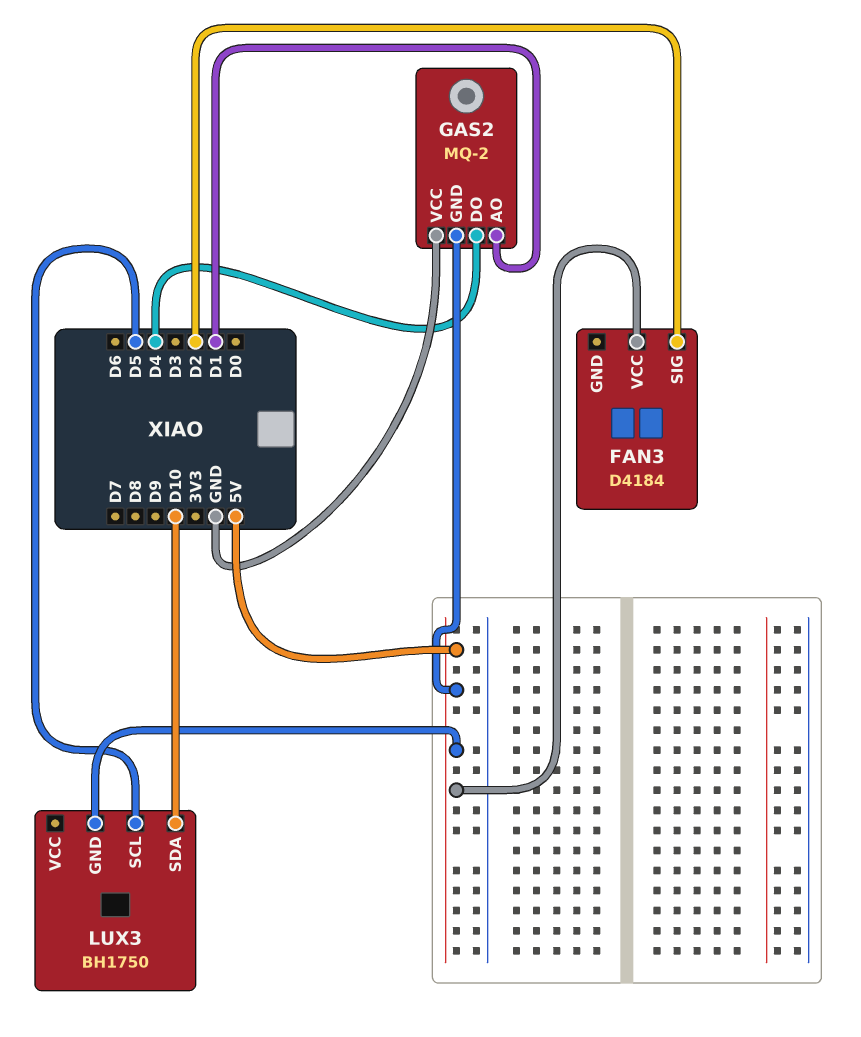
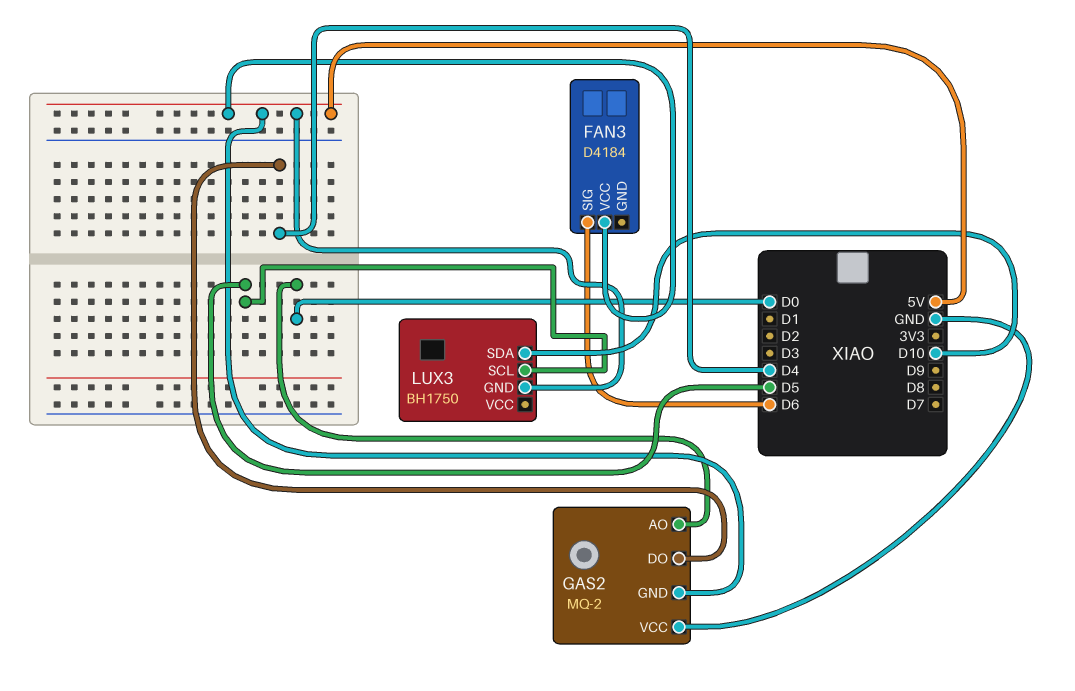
FAN3 pin SIG: D2 -> D6
GAS2 pin AO: D1 -> D0

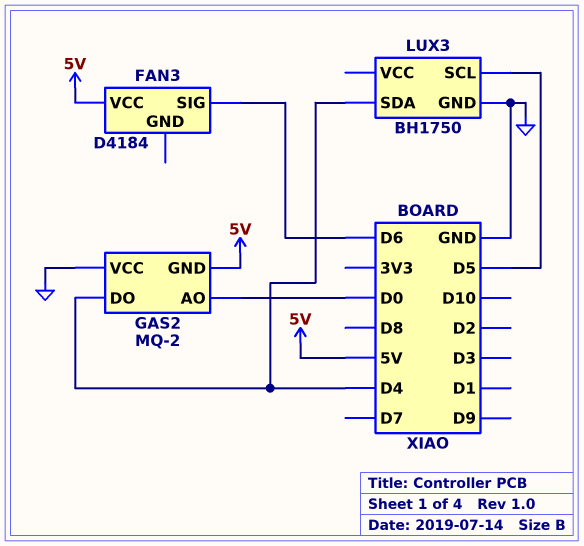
LUX3 pin GND: 5V -> GND
LUX3 pin SDA: D10 -> D4

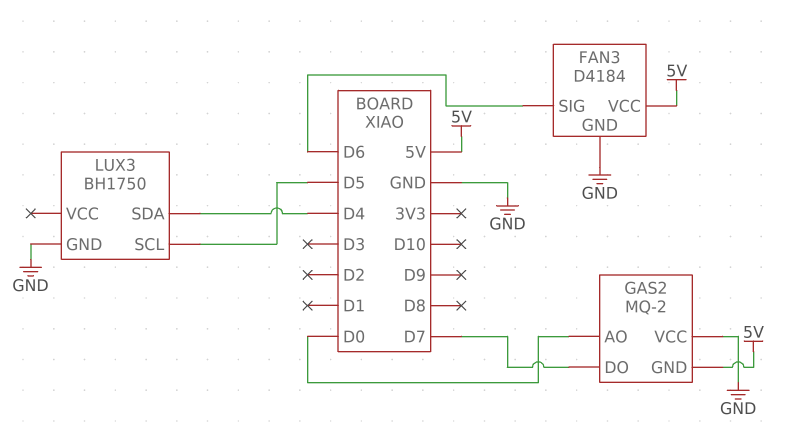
FAN3 pin GND: none -> GND
GAS2 pin DO: D4 -> D7

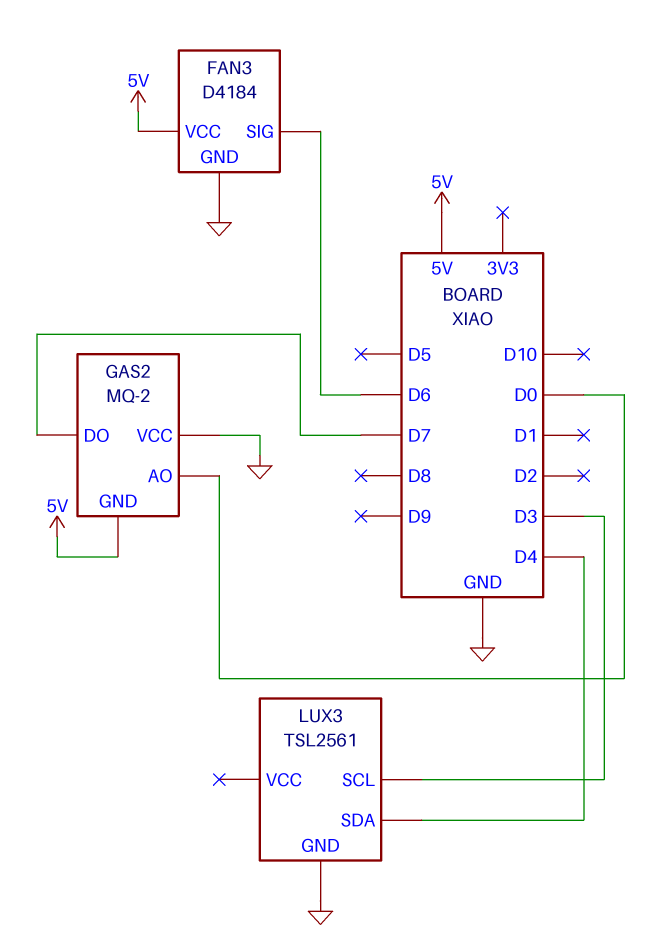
LUX3: BH1750 -> TSL2561
LUX3 pin SCL: D5 -> D3

